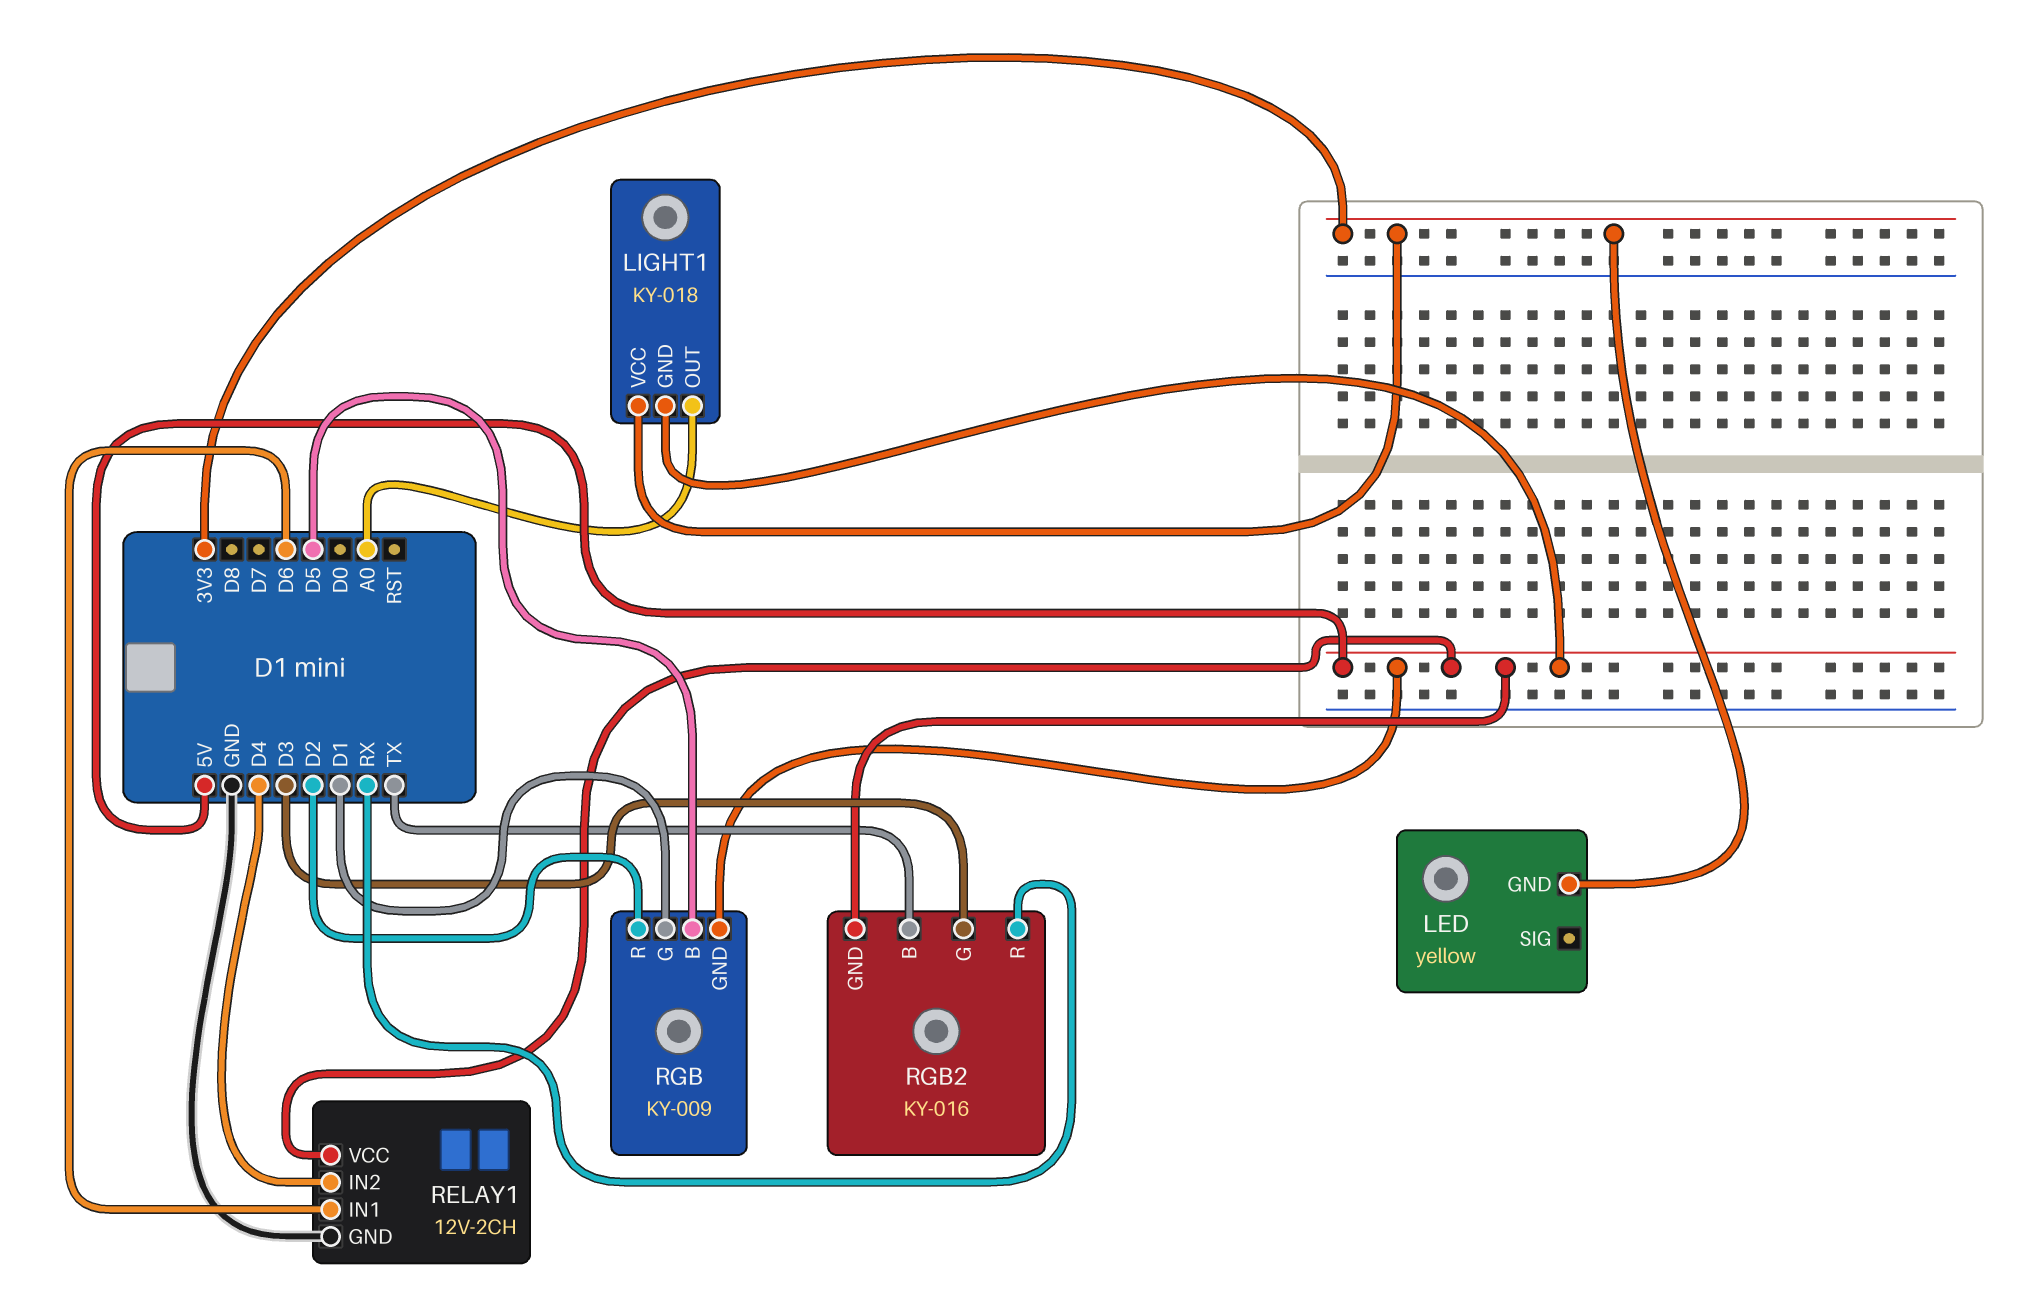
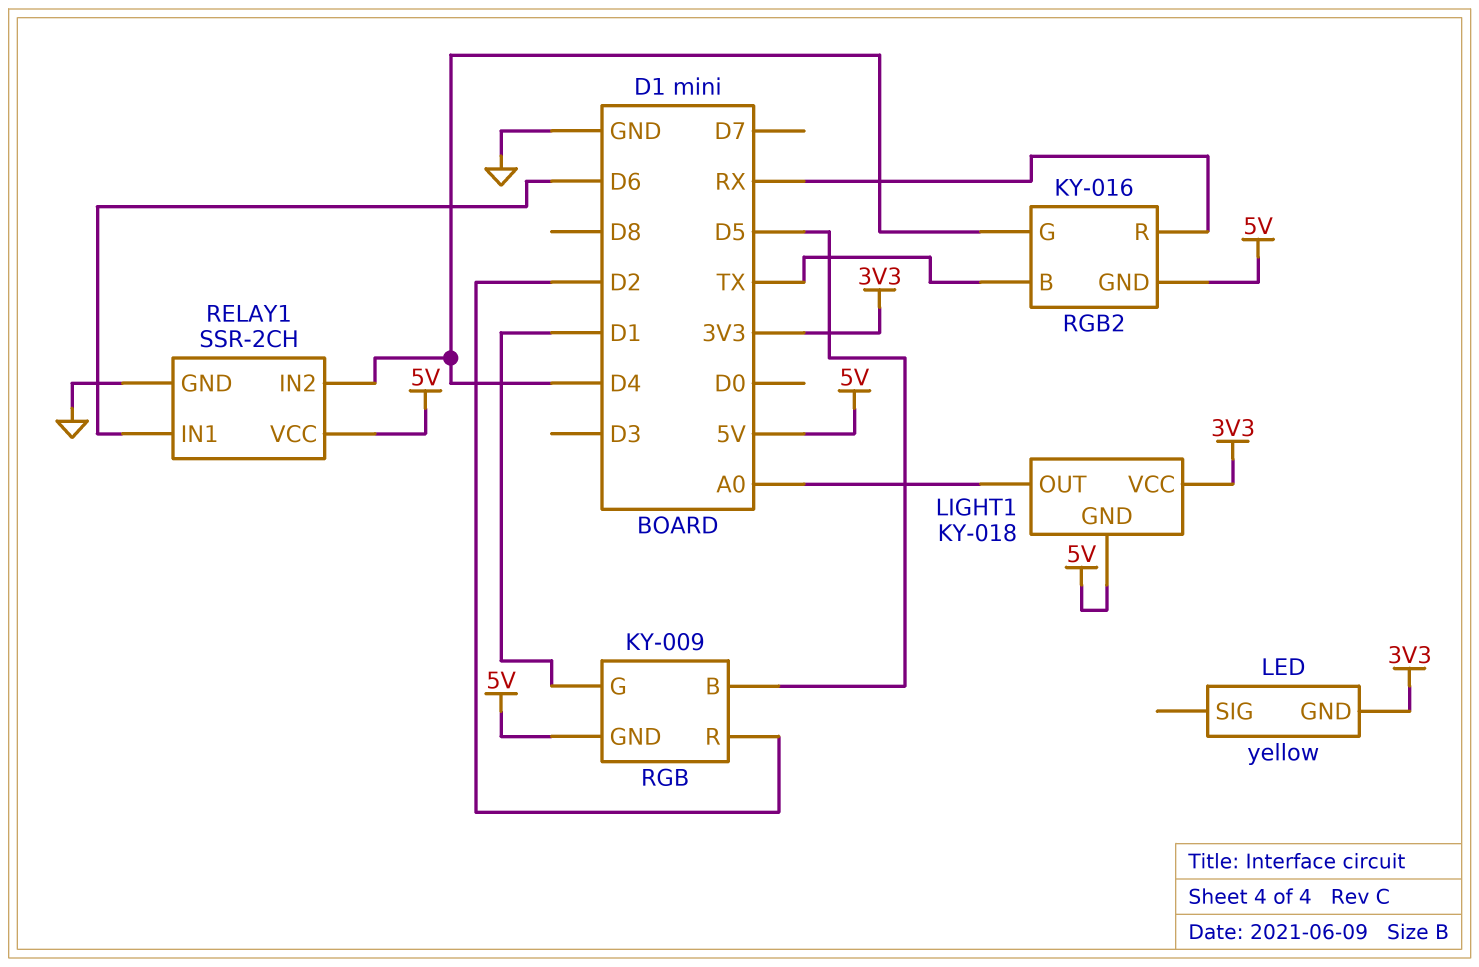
RELAY1: 12V-2CH -> SSR-2CH
RGB2 pin G: D3 -> D4

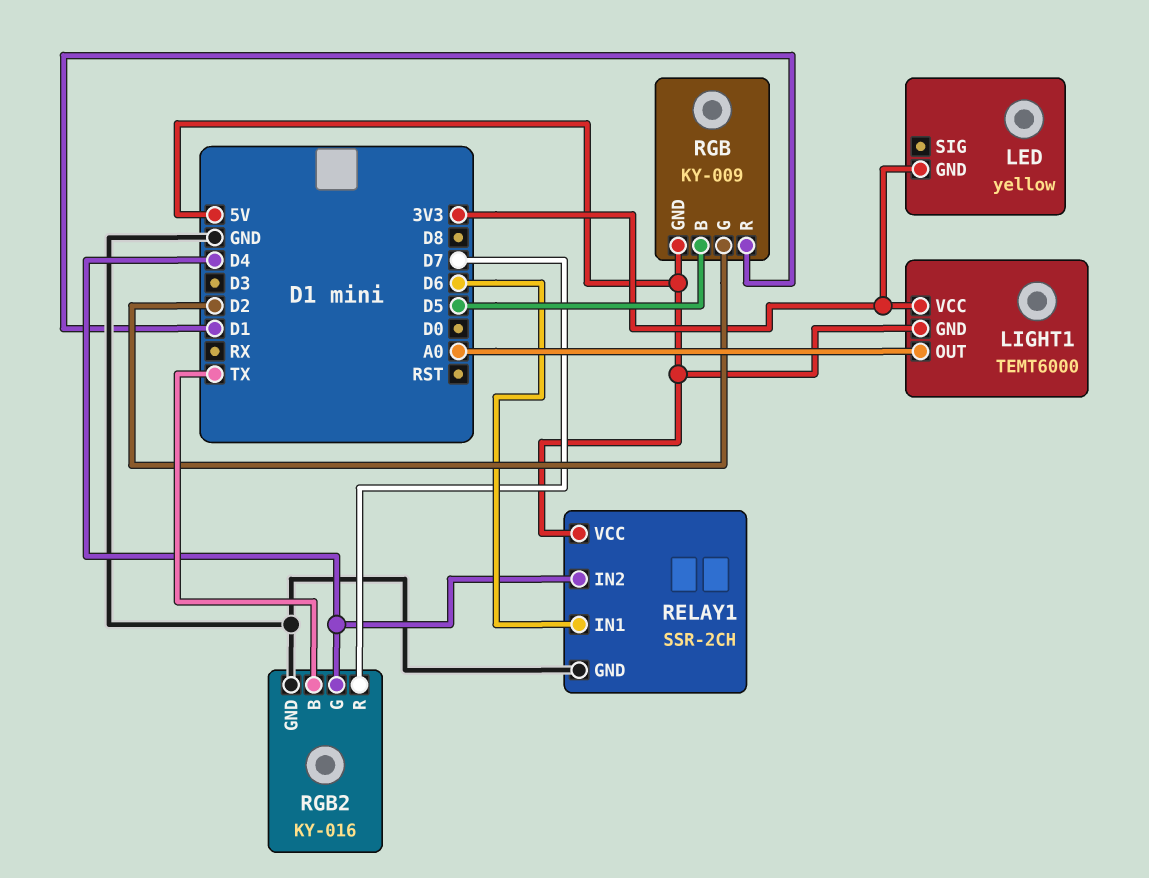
LIGHT1: KY-018 -> TEMT6000
RGB pin G: D1 -> D2
RGB pin R: D2 -> D1
RGB2 pin GND: 5V -> GND
RGB2 pin R: RX -> D7

